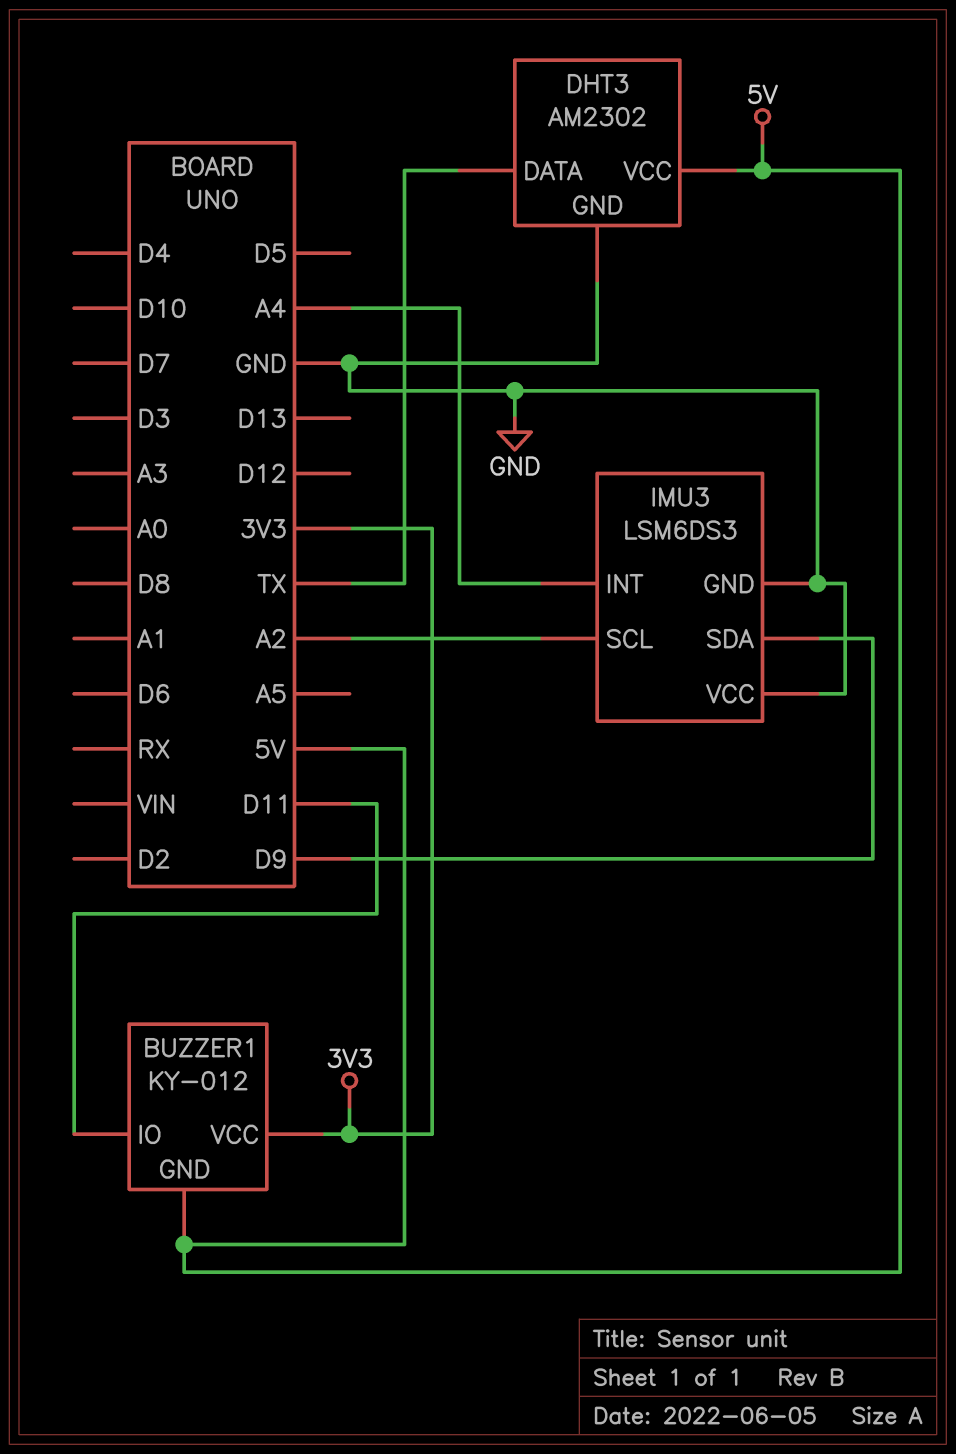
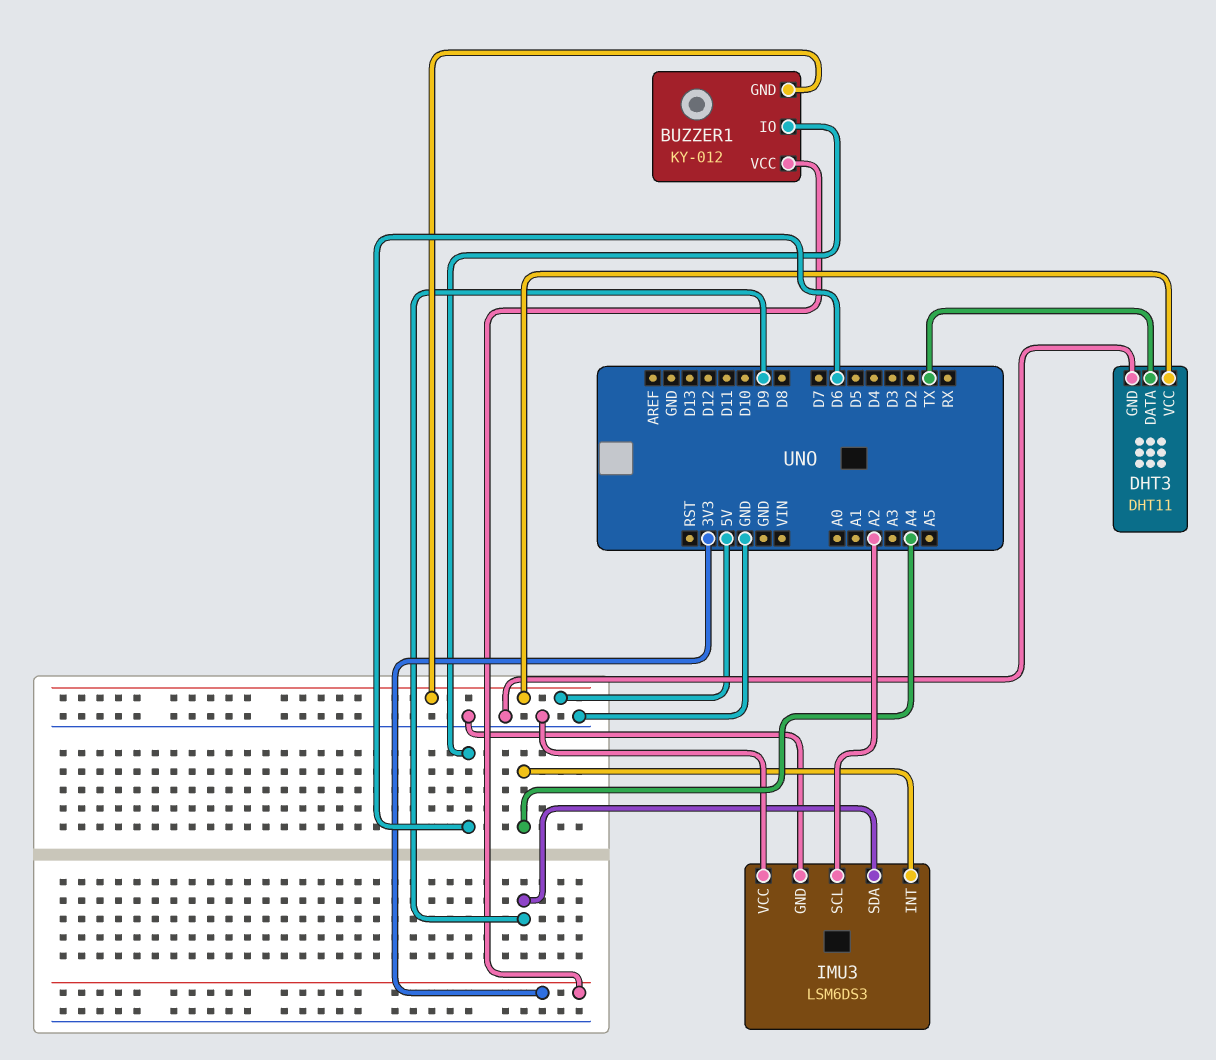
BUZZER1 pin IO: D11 -> D6
DHT3: AM2302 -> DHT11

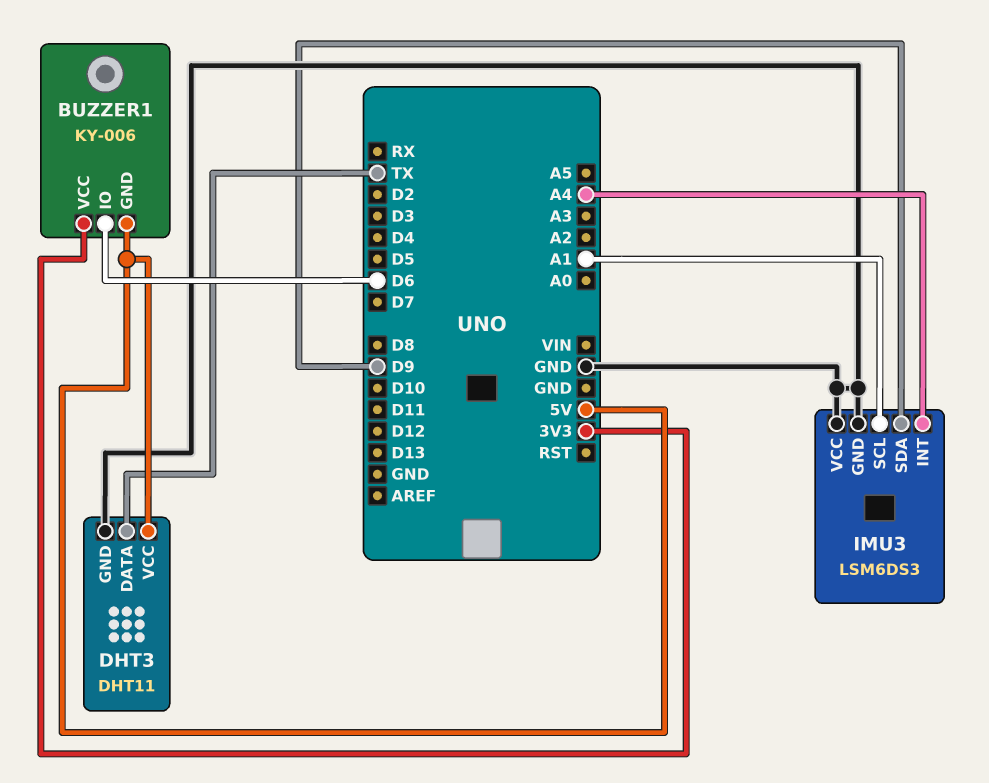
BUZZER1: KY-012 -> KY-006
IMU3 pin SCL: A2 -> A1

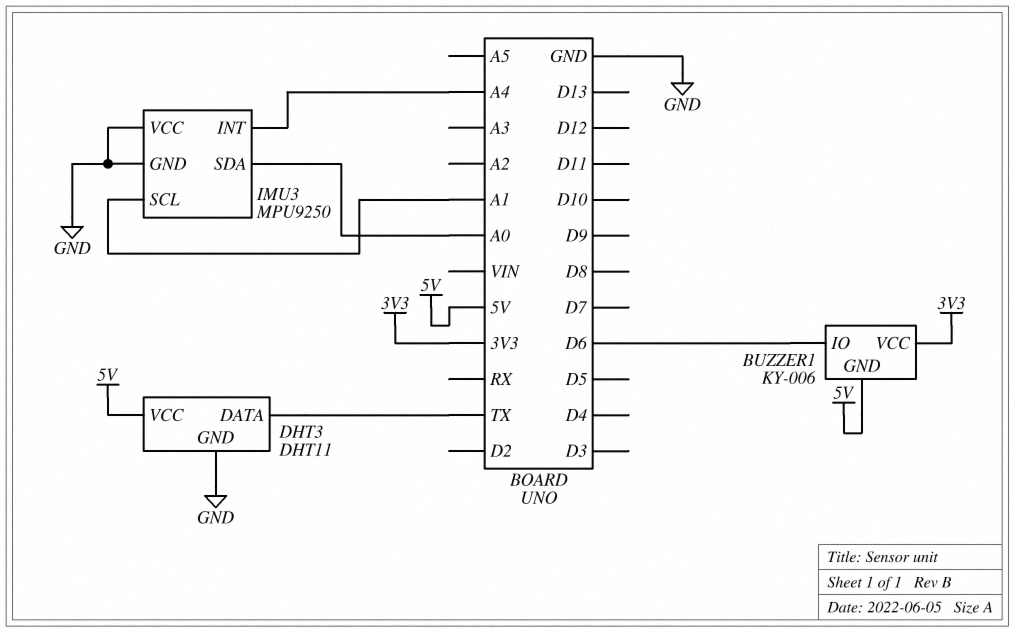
IMU3: LSM6DS3 -> MPU9250
IMU3 pin SDA: D9 -> A0

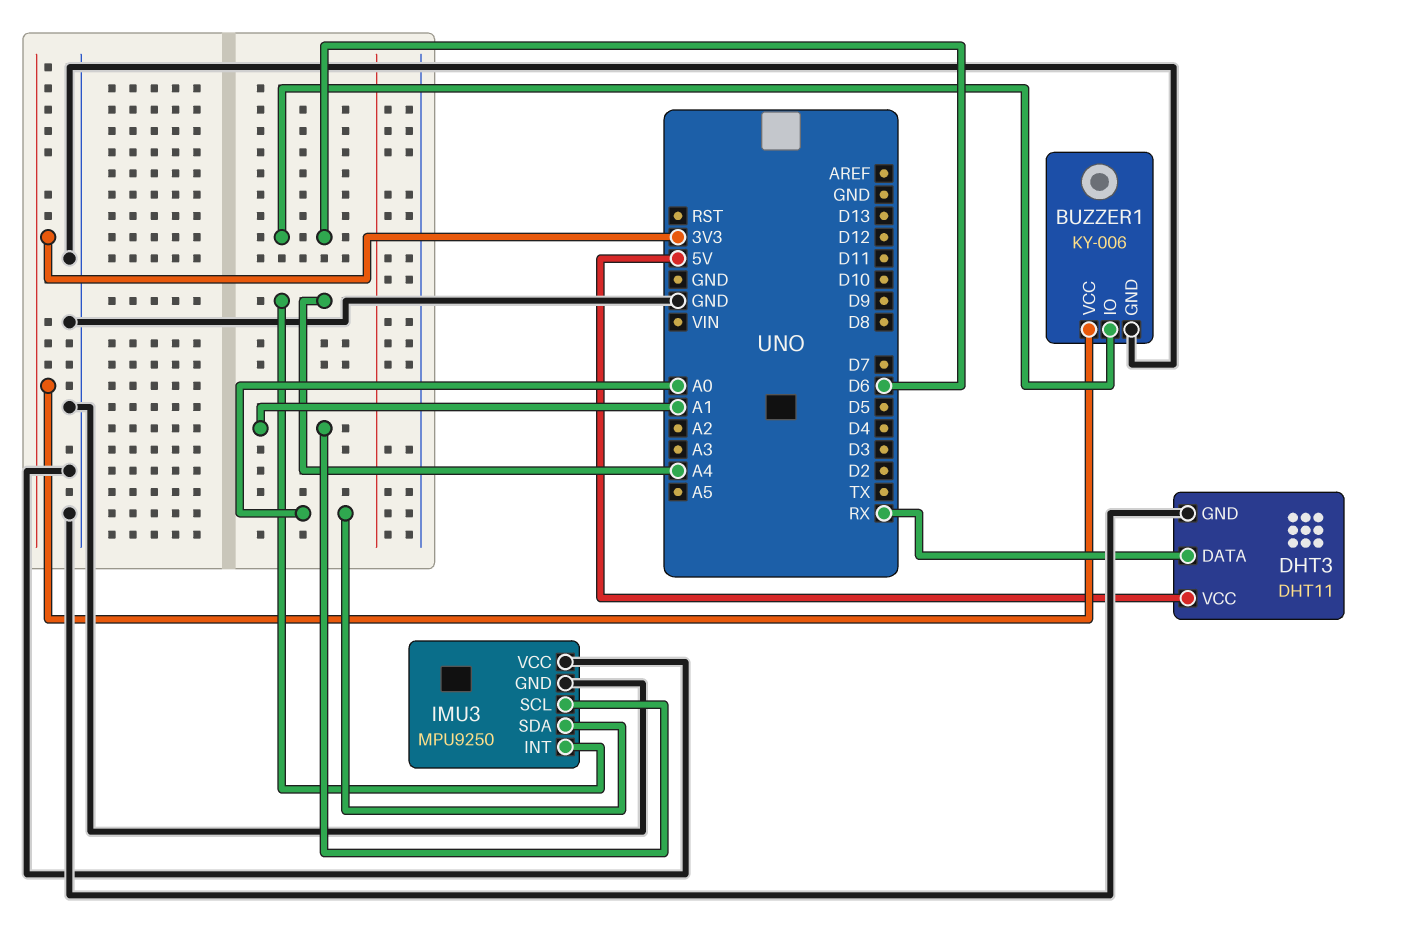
BUZZER1 pin GND: 5V -> GND
DHT3 pin DATA: TX -> RX

